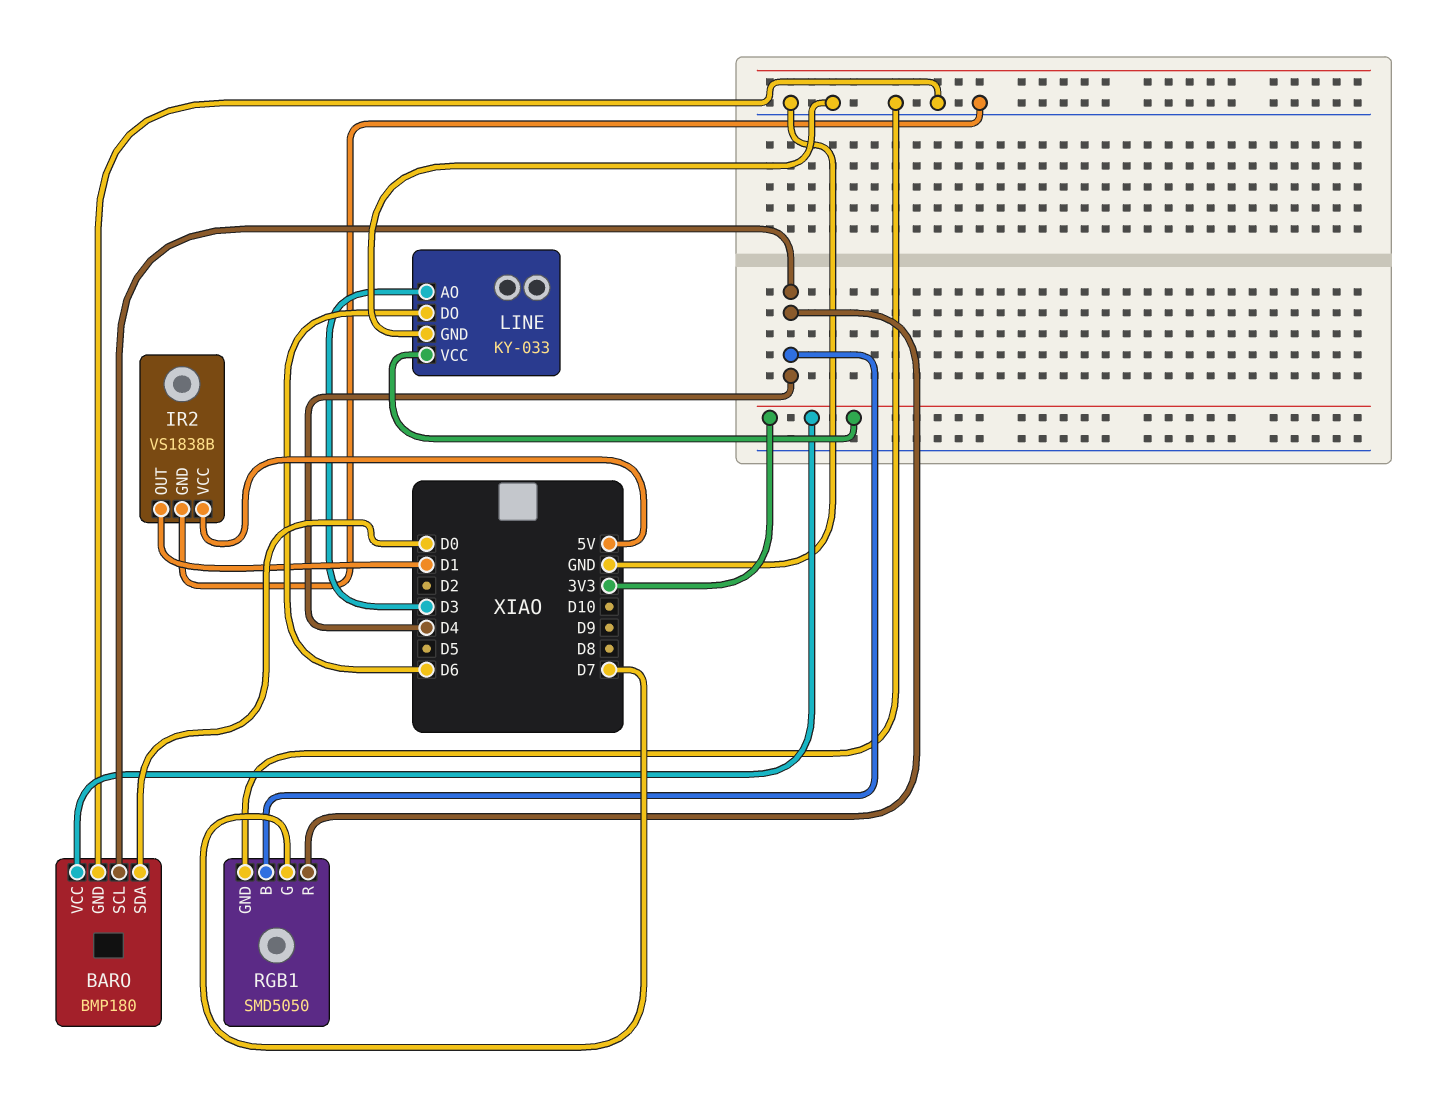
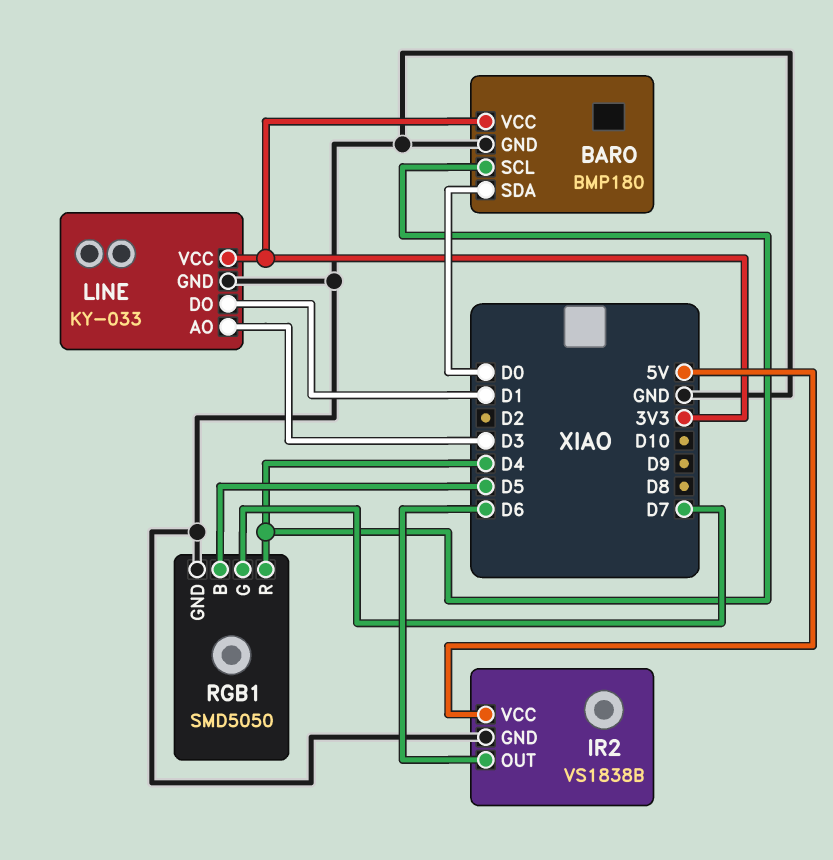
IR2 pin OUT: D1 -> D6
LINE pin DO: D6 -> D1
RGB1 pin B: D4 -> D5

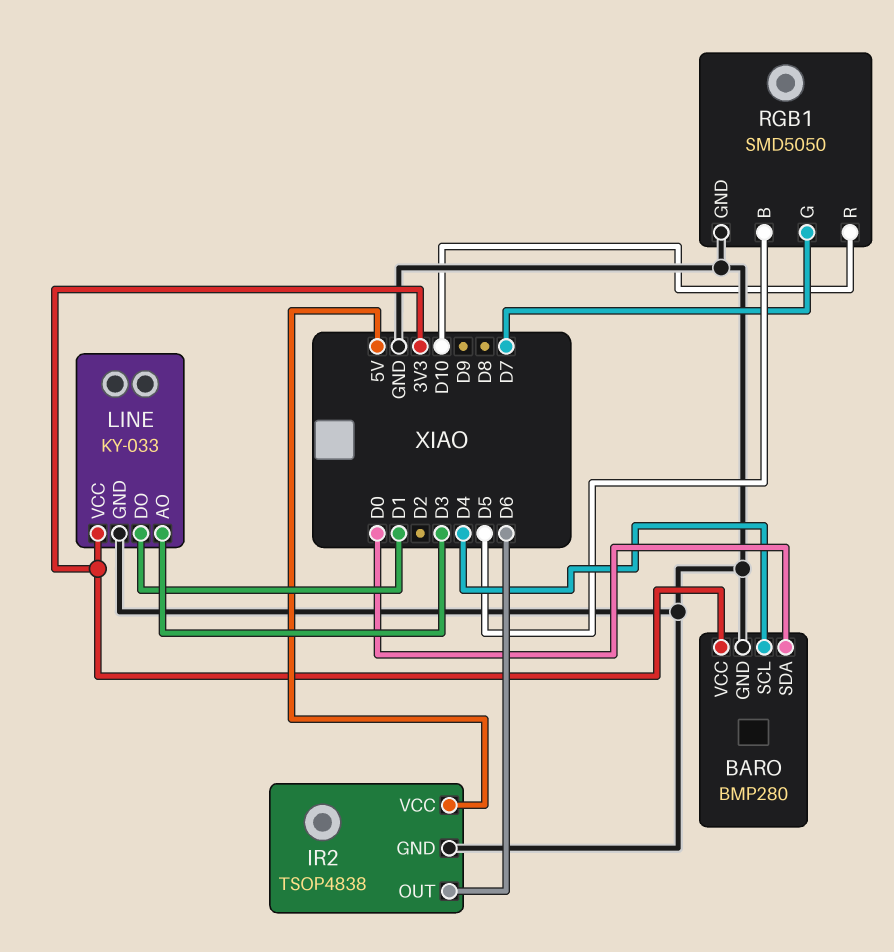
BARO: BMP180 -> BMP280
IR2: VS1838B -> TSOP4838
RGB1 pin R: D4 -> D10

